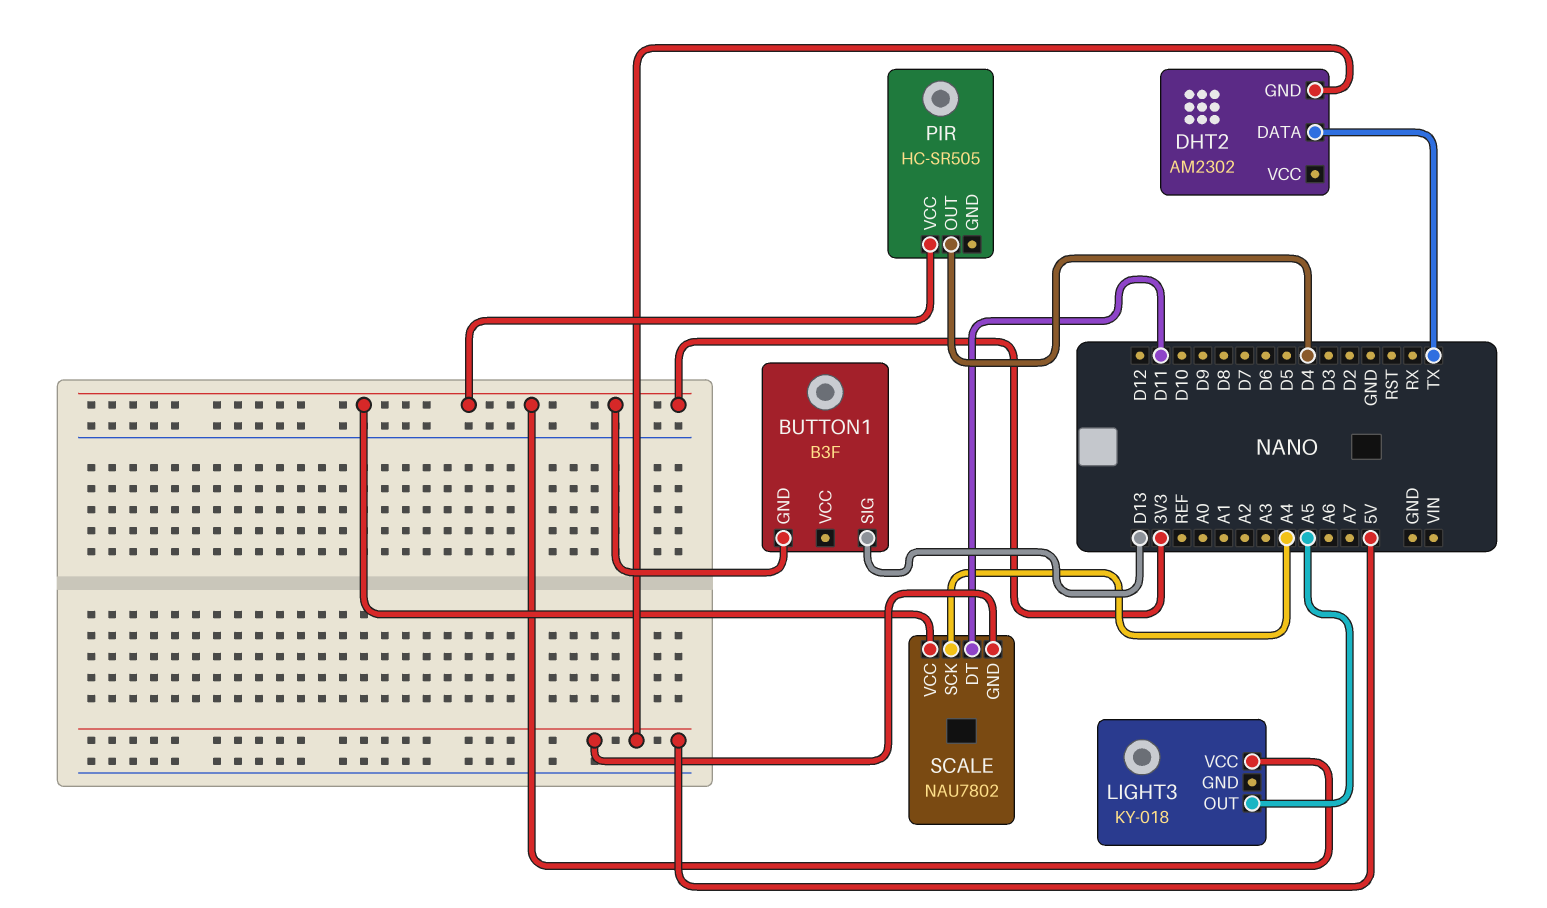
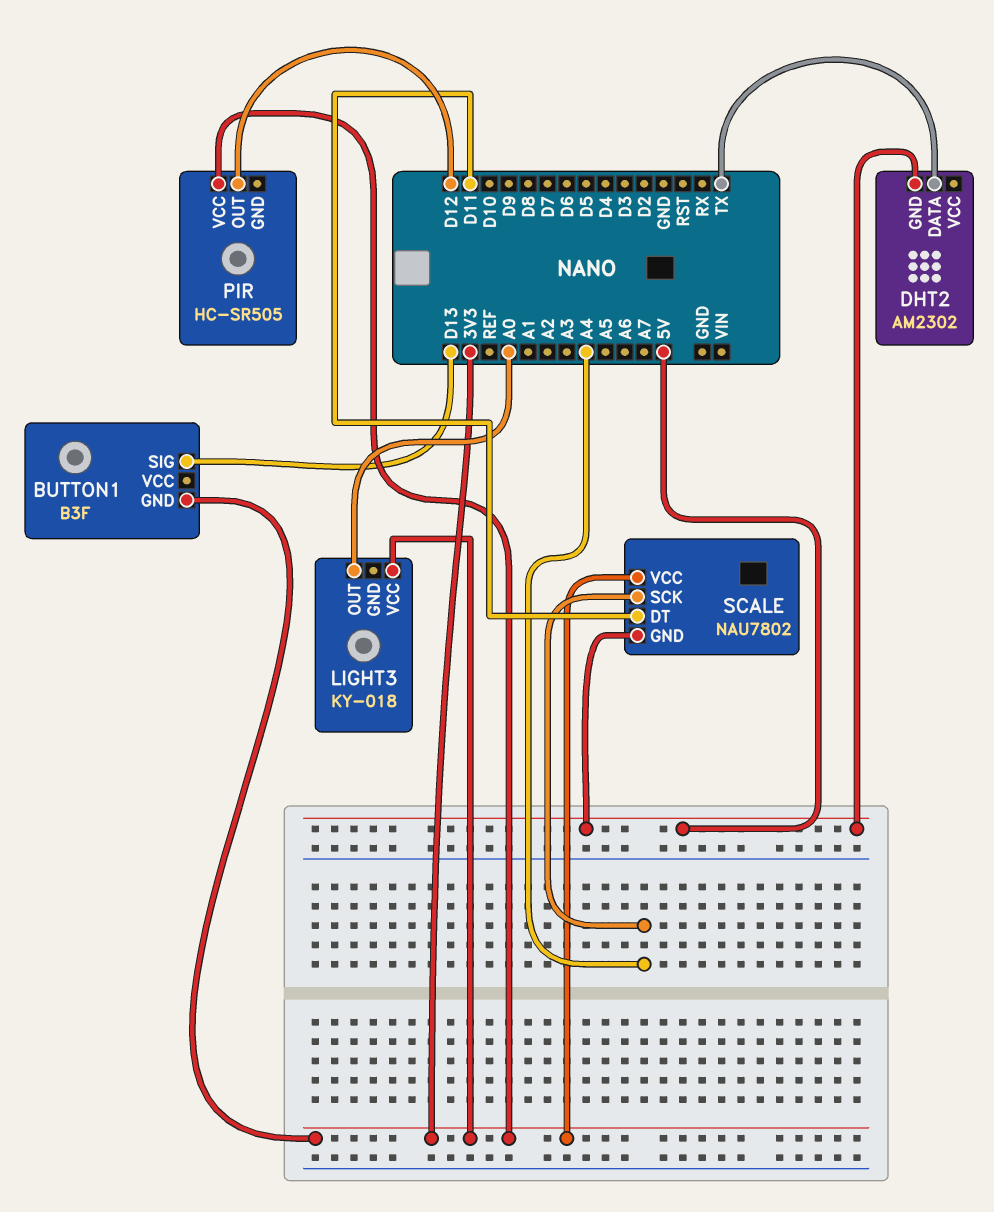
LIGHT3 pin OUT: A5 -> A0
PIR pin OUT: D4 -> D12

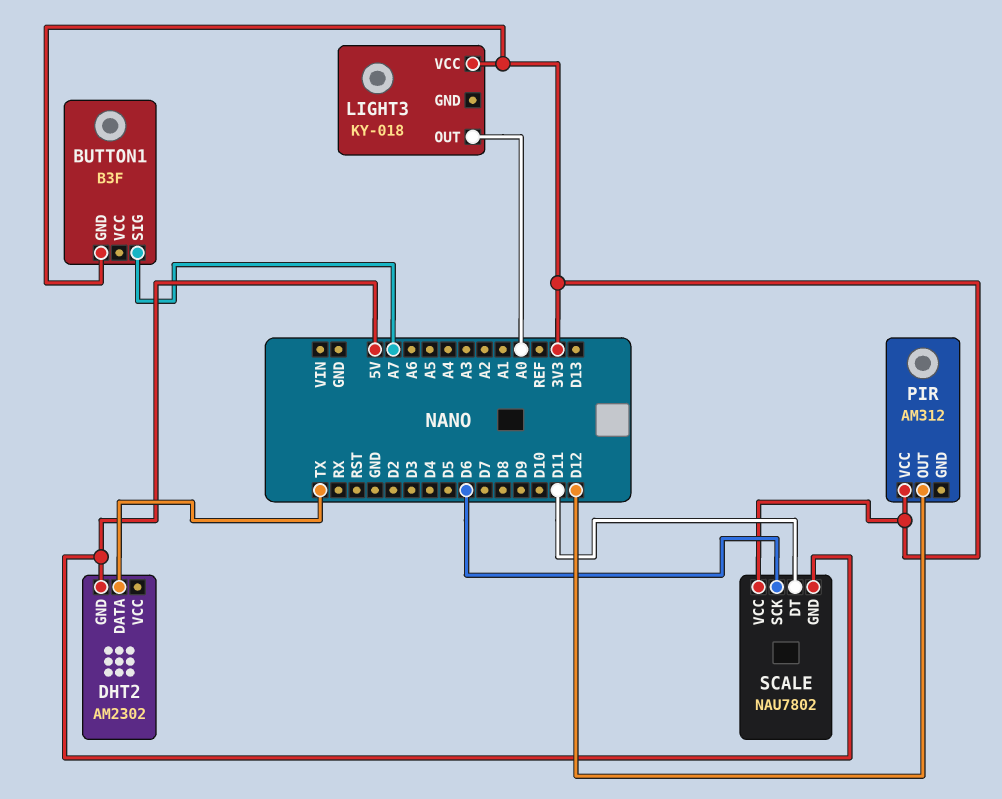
BUTTON1 pin SIG: D13 -> A7
PIR: HC-SR505 -> AM312
SCALE pin SCK: A4 -> D6

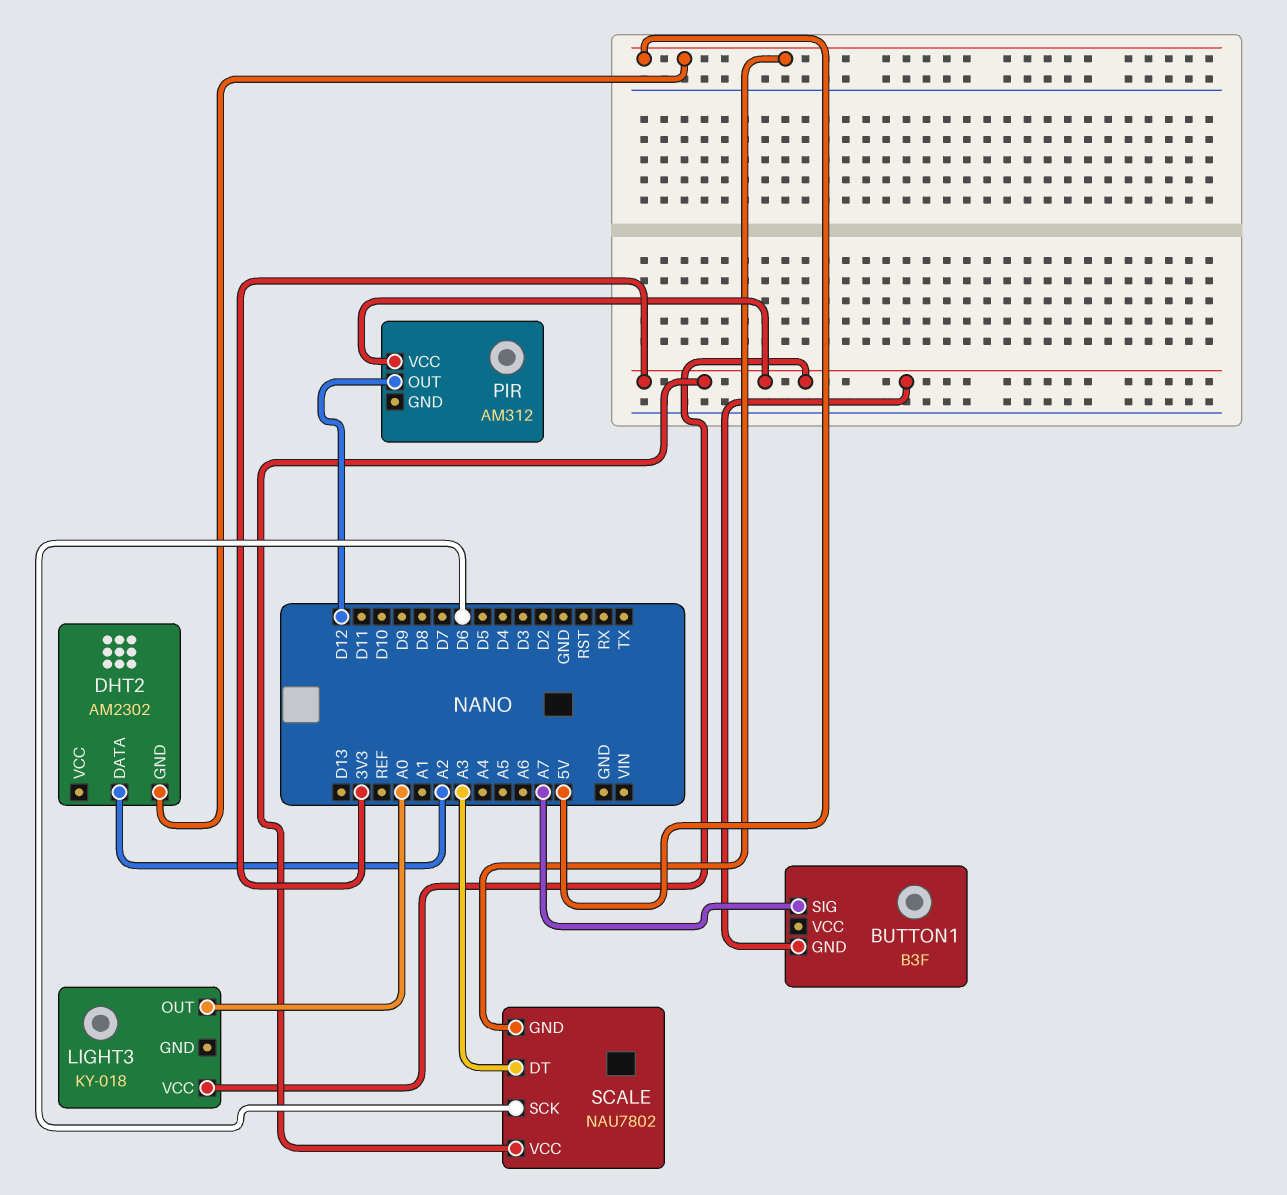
DHT2 pin DATA: TX -> A2
SCALE pin DT: D11 -> A3

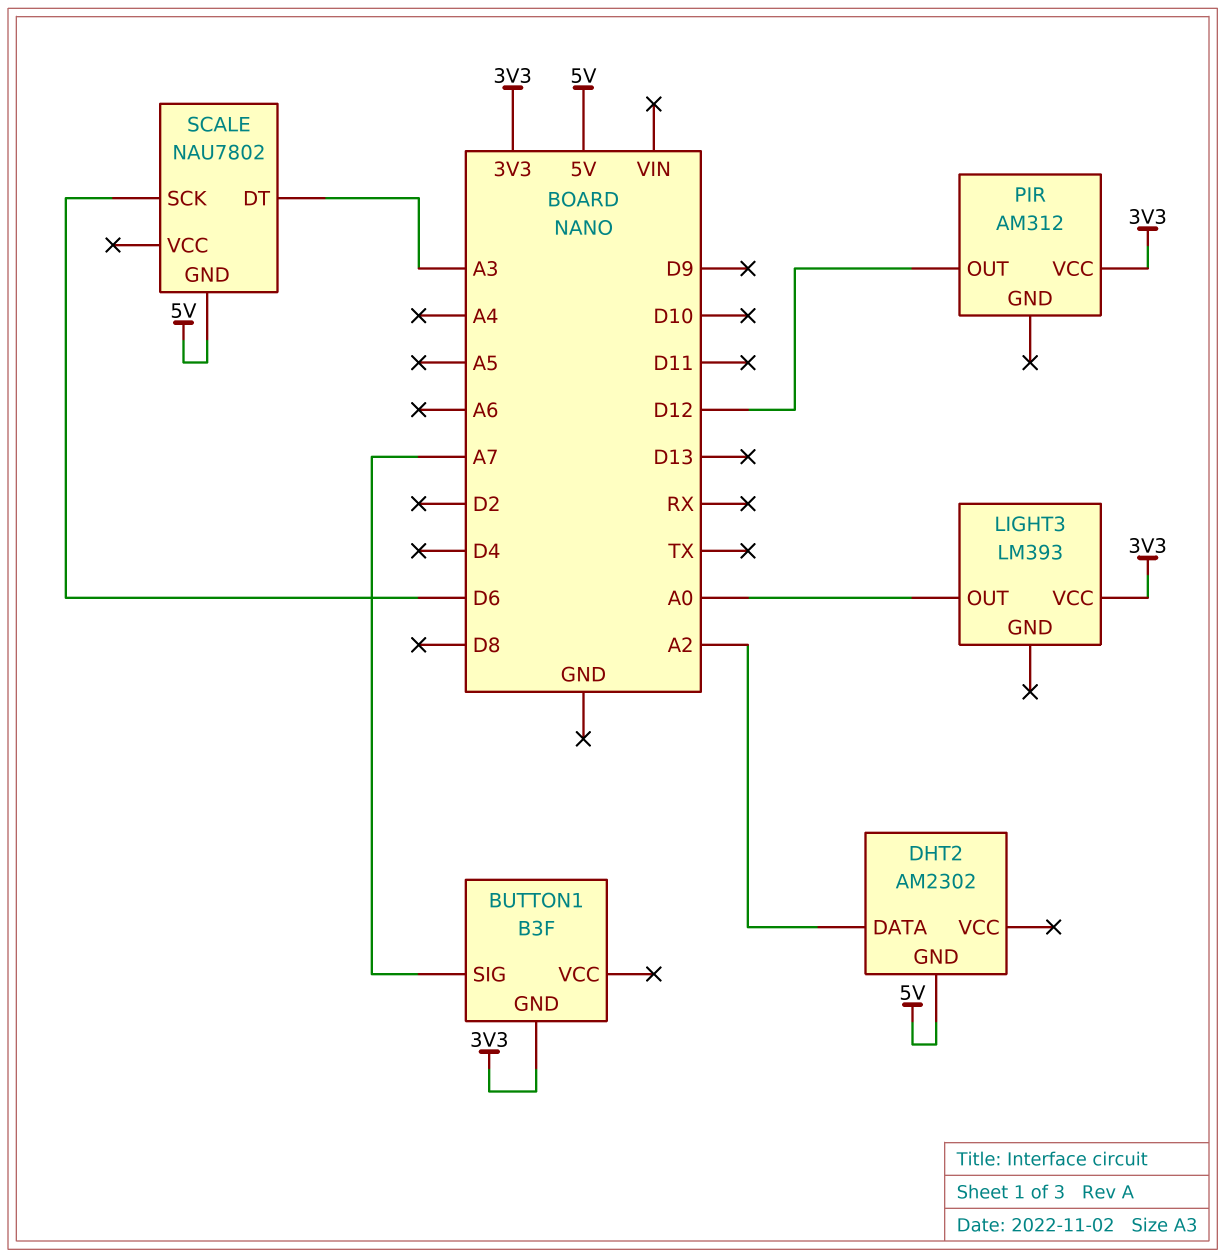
LIGHT3: KY-018 -> LM393
SCALE pin VCC: 3V3 -> none

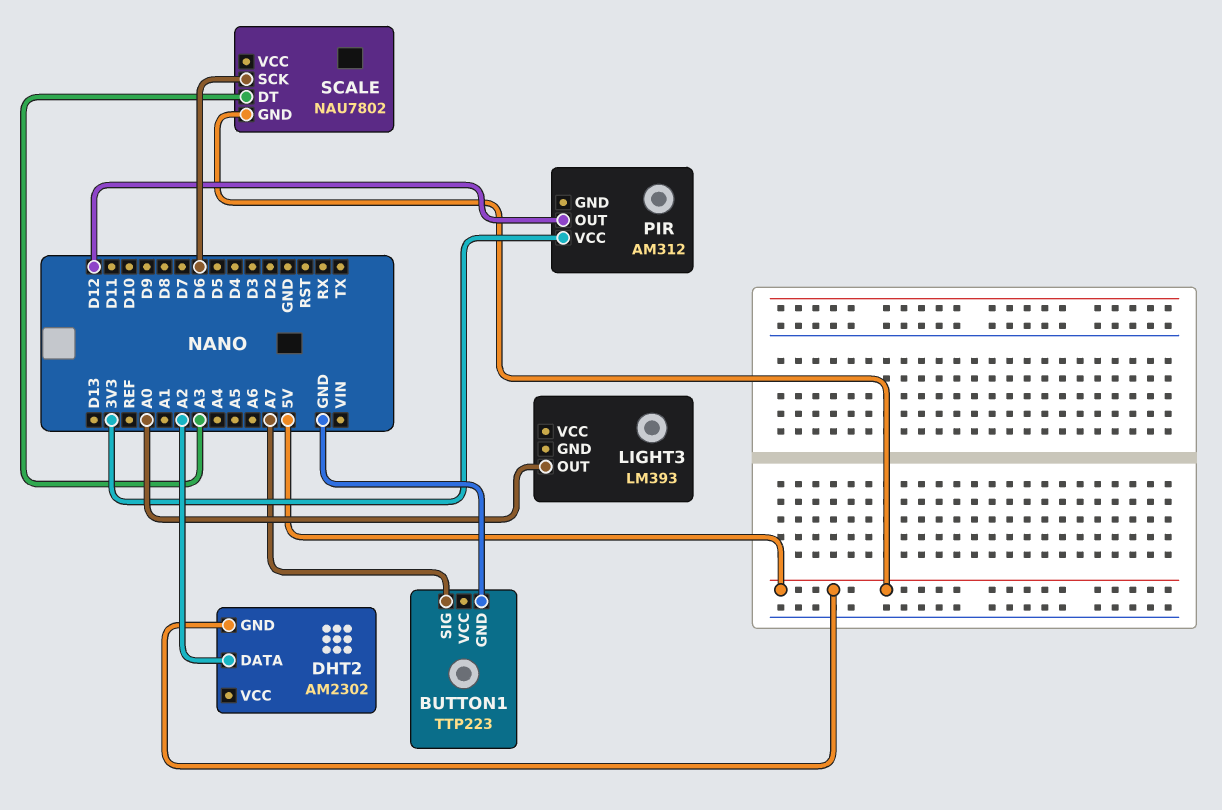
BUTTON1: B3F -> TTP223
BUTTON1 pin GND: 3V3 -> GND
LIGHT3 pin VCC: 3V3 -> none

